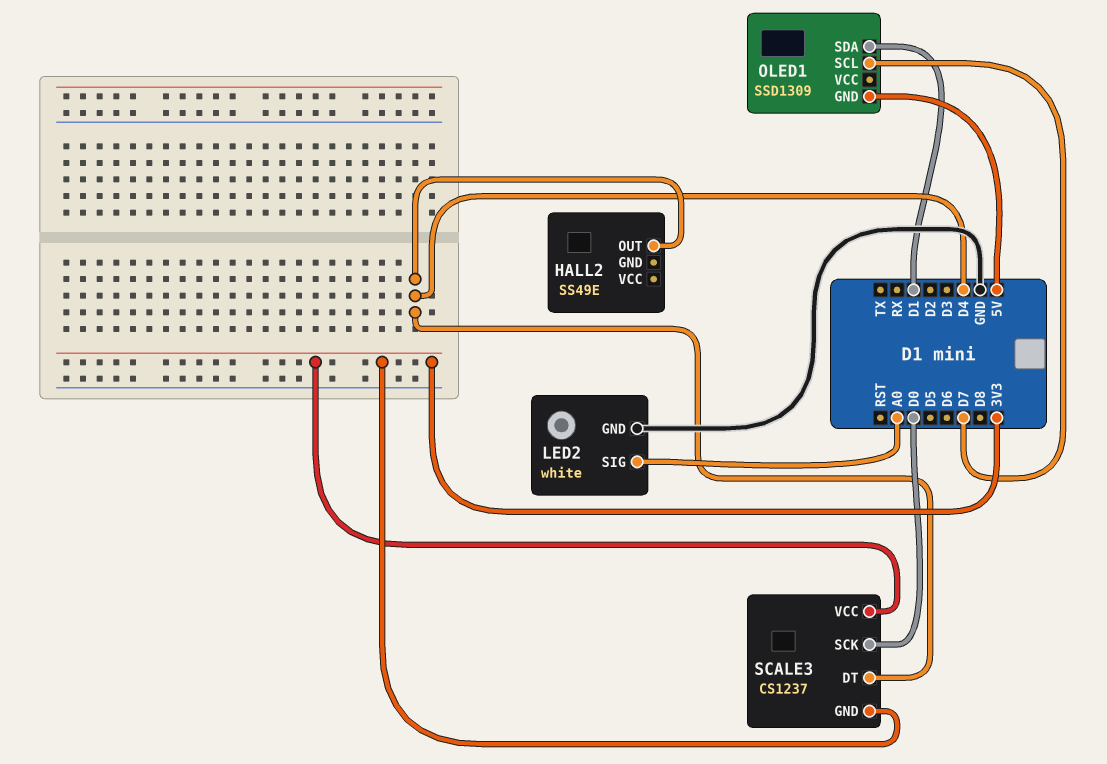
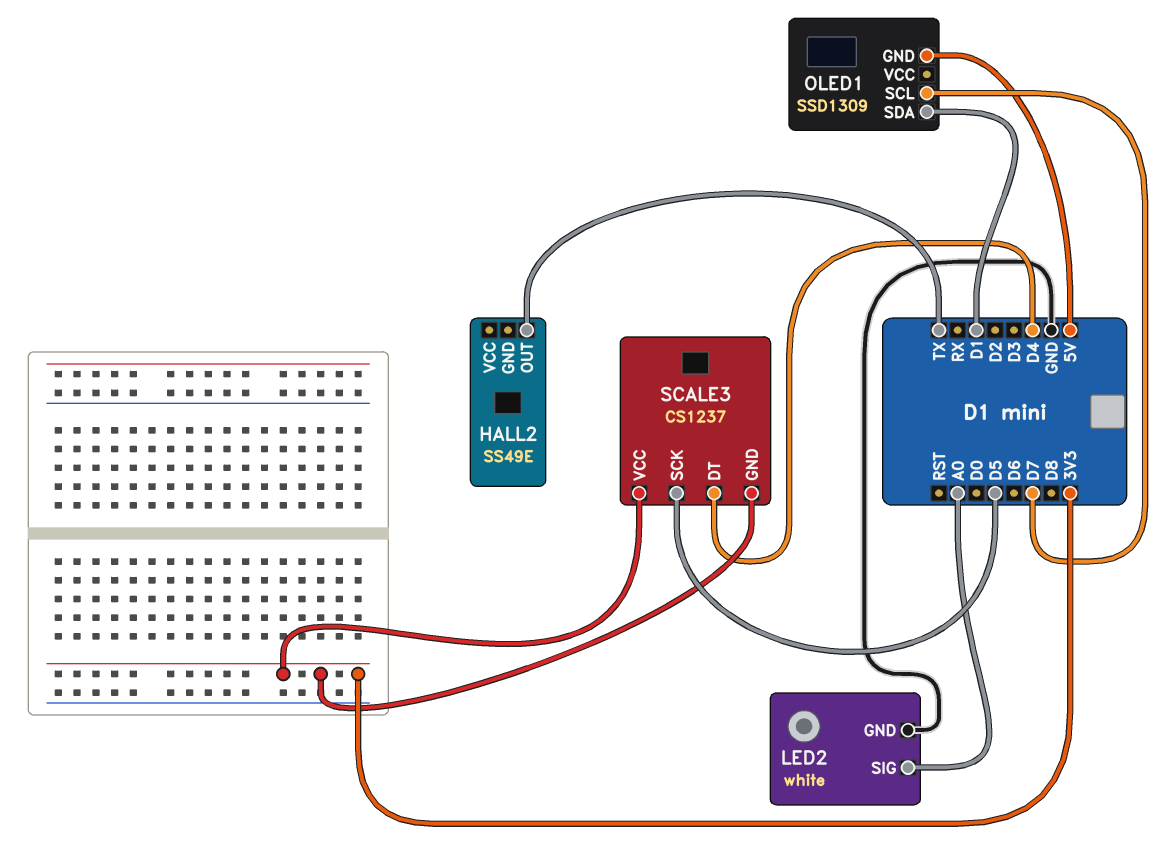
HALL2 pin OUT: D4 -> TX
SCALE3 pin SCK: D0 -> D5

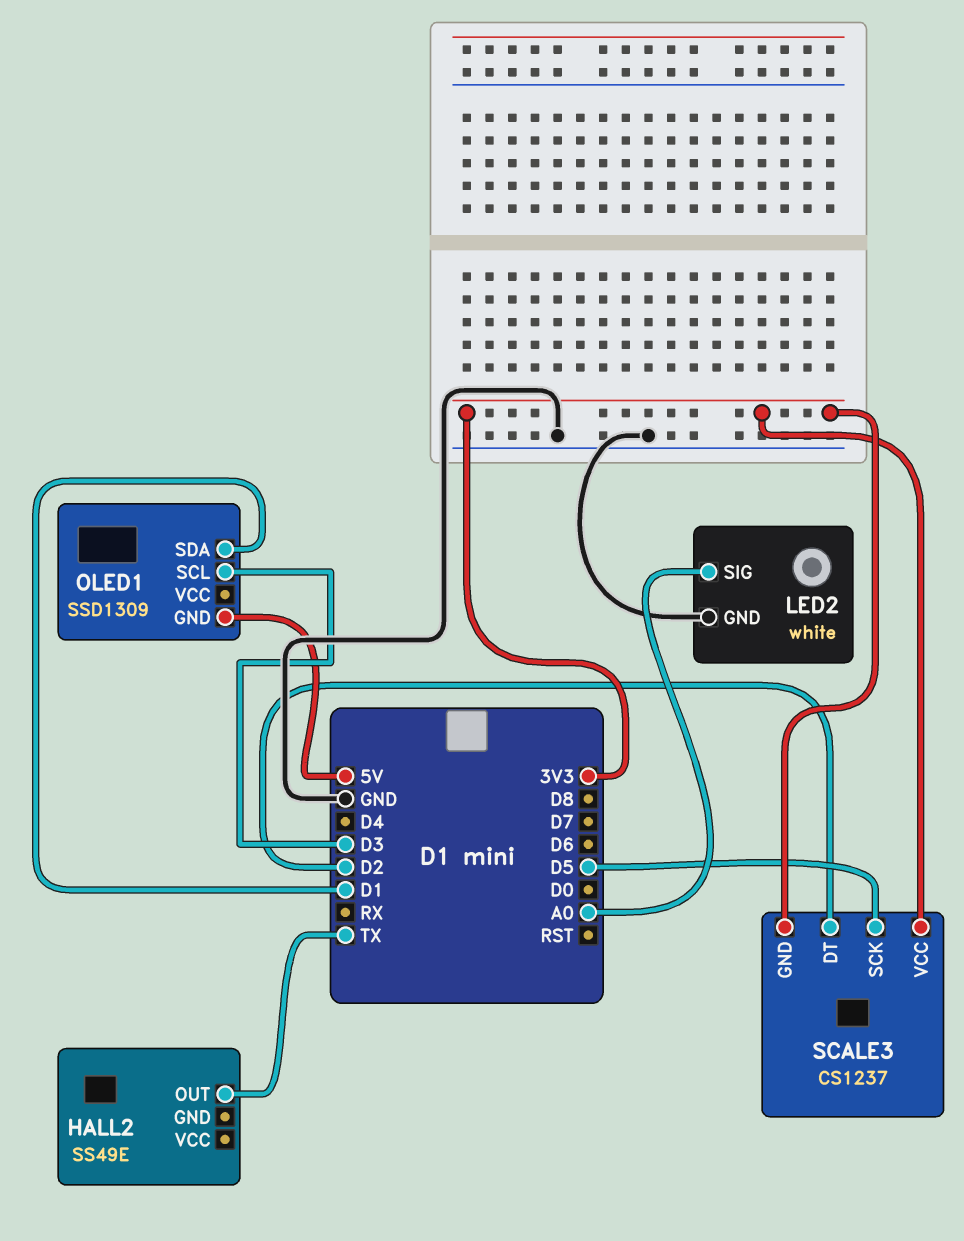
OLED1 pin SCL: D7 -> D3
SCALE3 pin DT: D4 -> D2

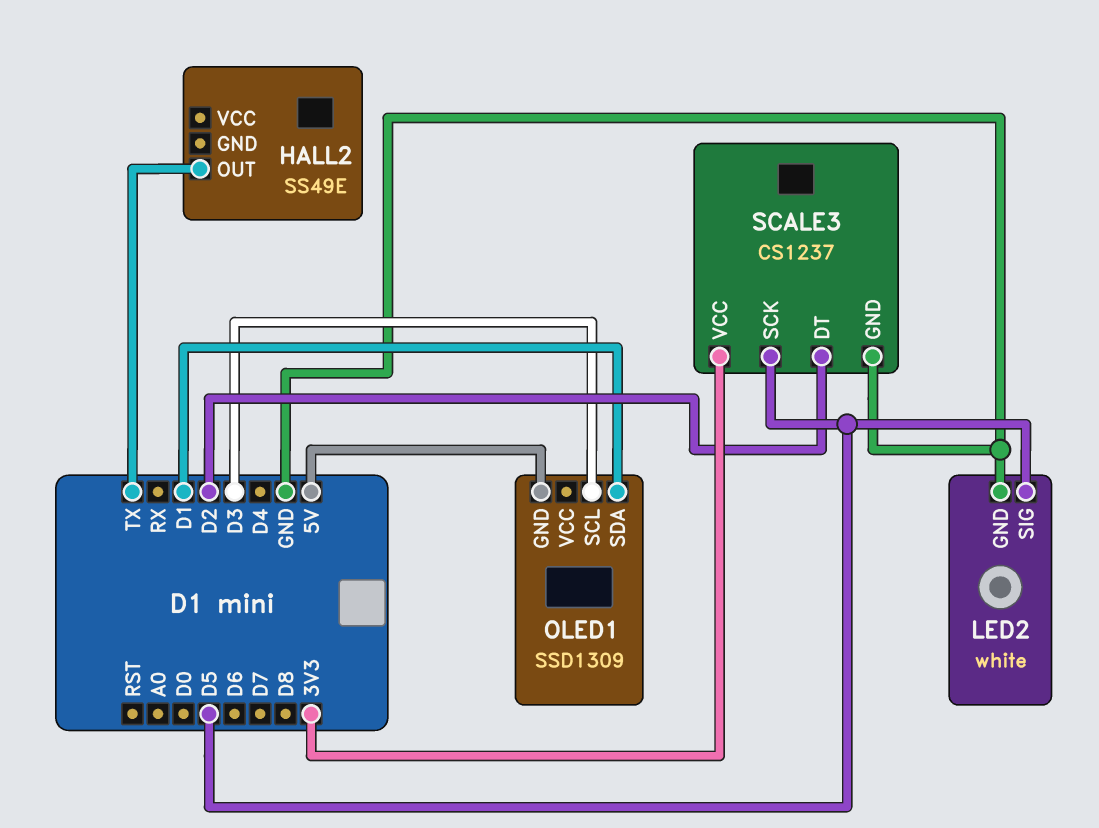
LED2 pin SIG: A0 -> D5
SCALE3 pin GND: 3V3 -> GND

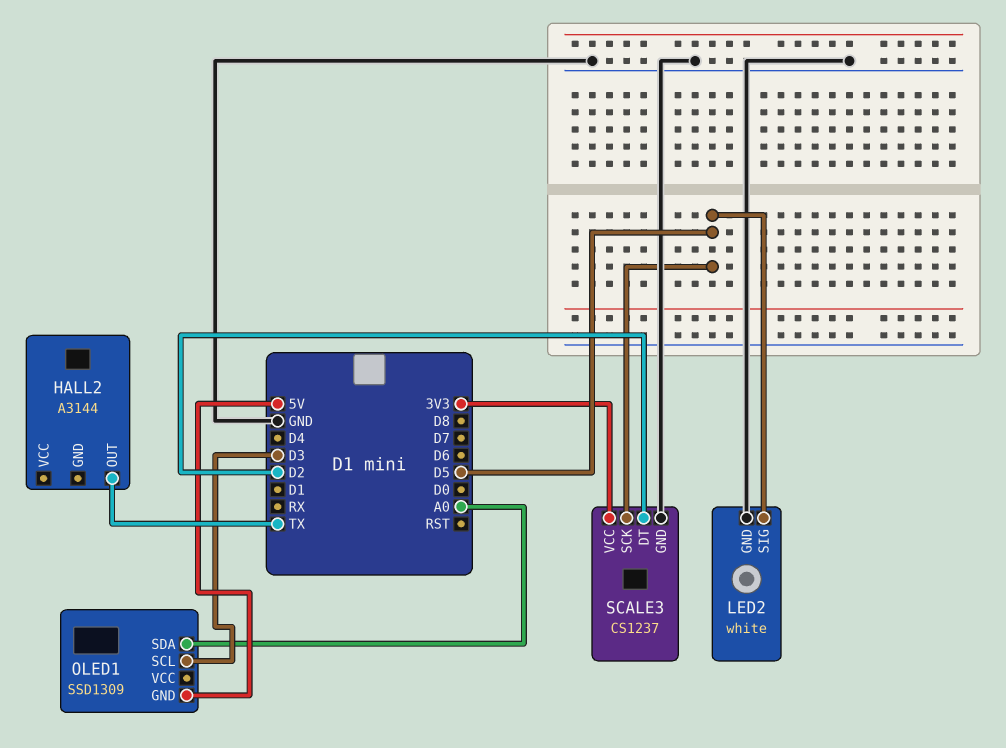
HALL2: SS49E -> A3144
OLED1 pin SDA: D1 -> A0

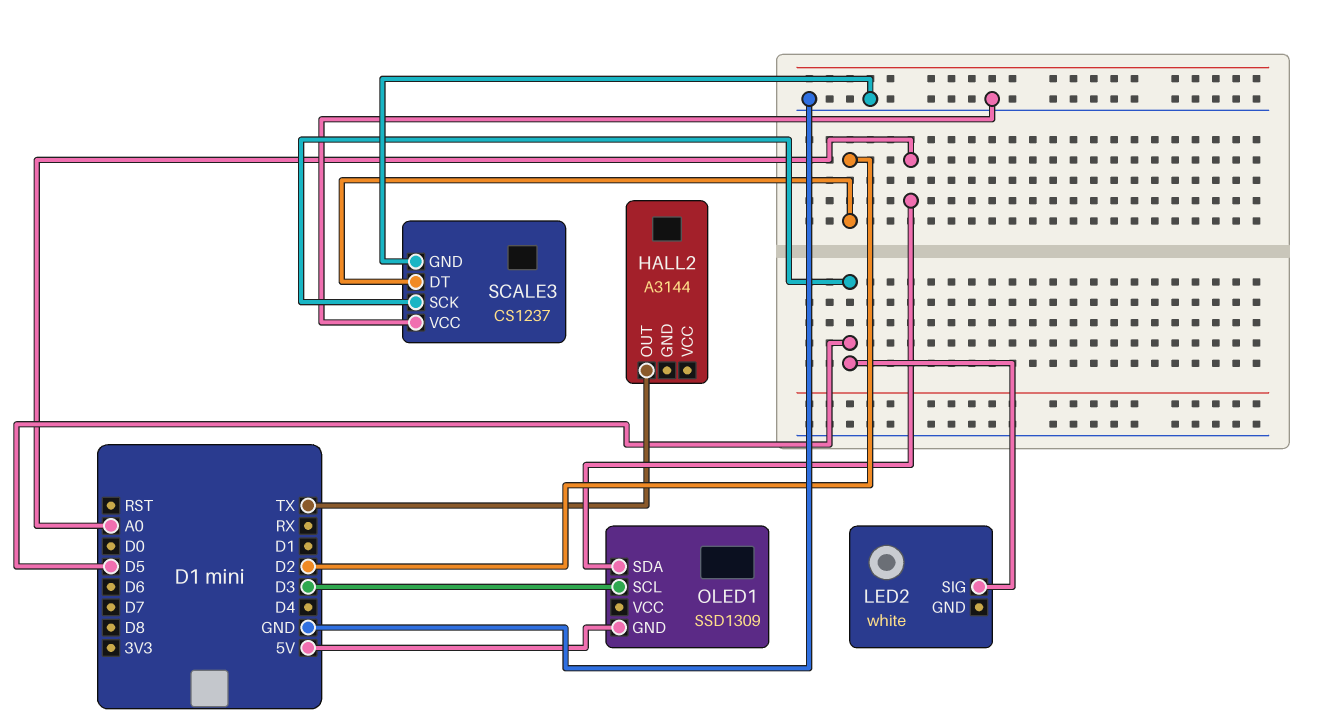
LED2 pin GND: GND -> none
SCALE3 pin VCC: 3V3 -> GND

